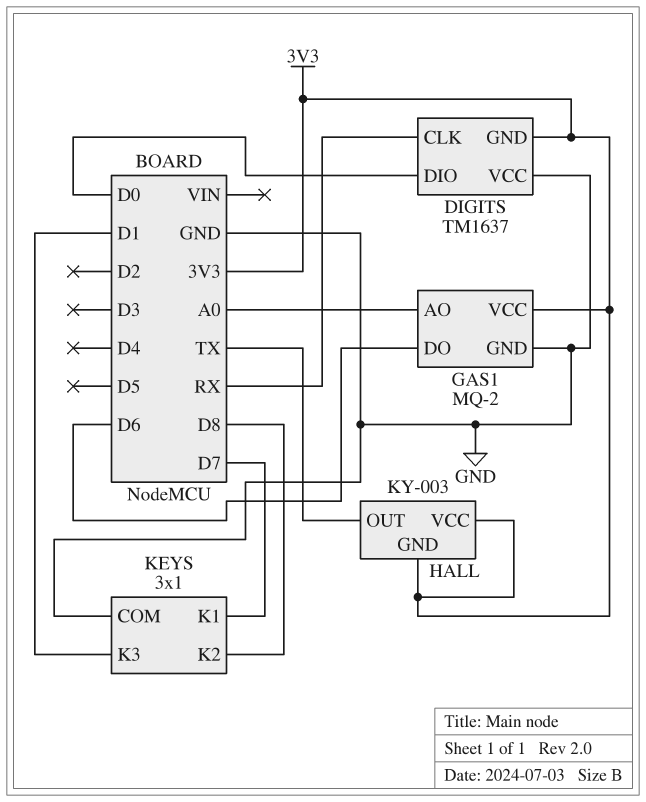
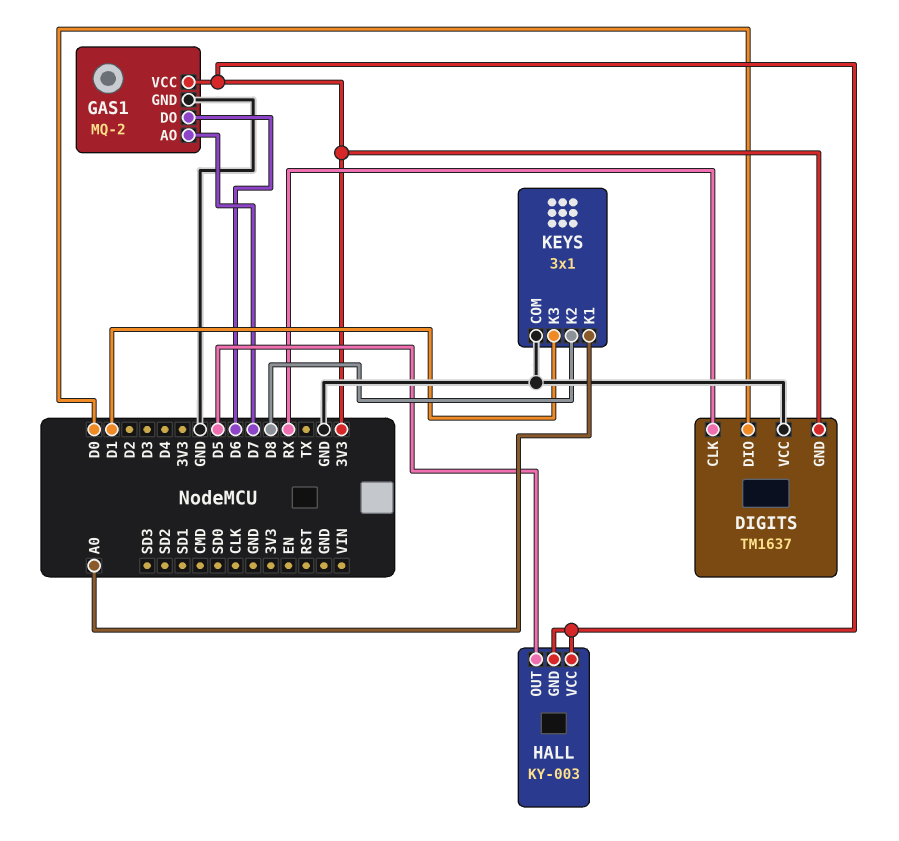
GAS1 pin AO: A0 -> D7
HALL pin OUT: TX -> D5
KEYS pin K1: D7 -> A0

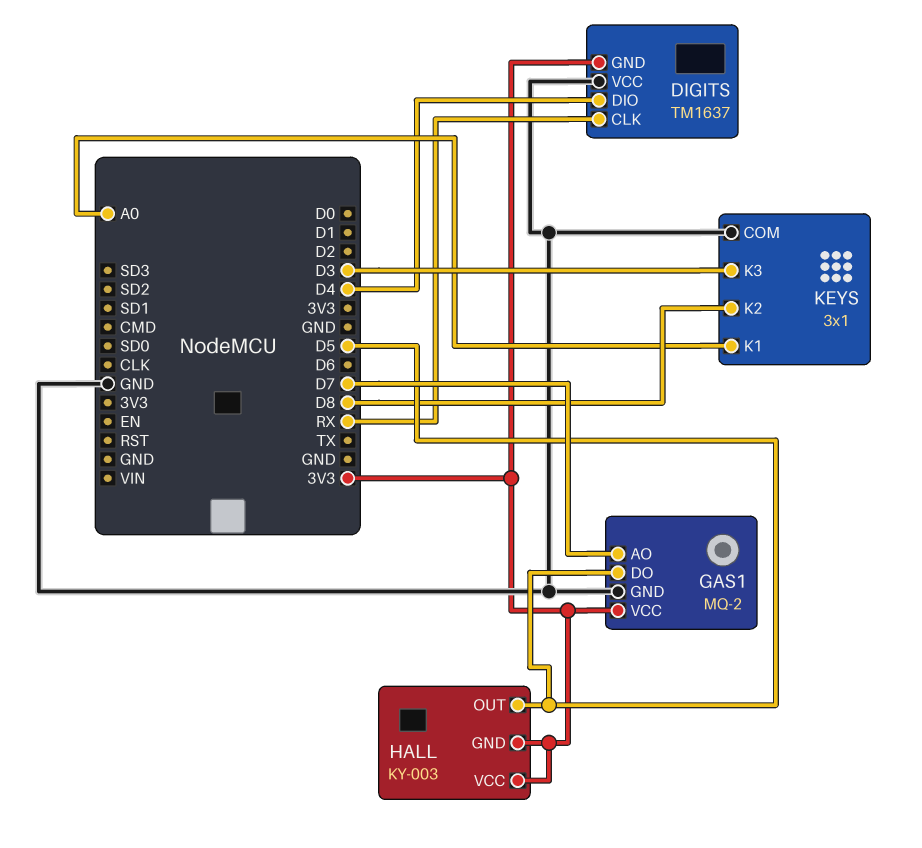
DIGITS pin DIO: D0 -> D4
GAS1 pin DO: D6 -> D5
KEYS pin K3: D1 -> D3

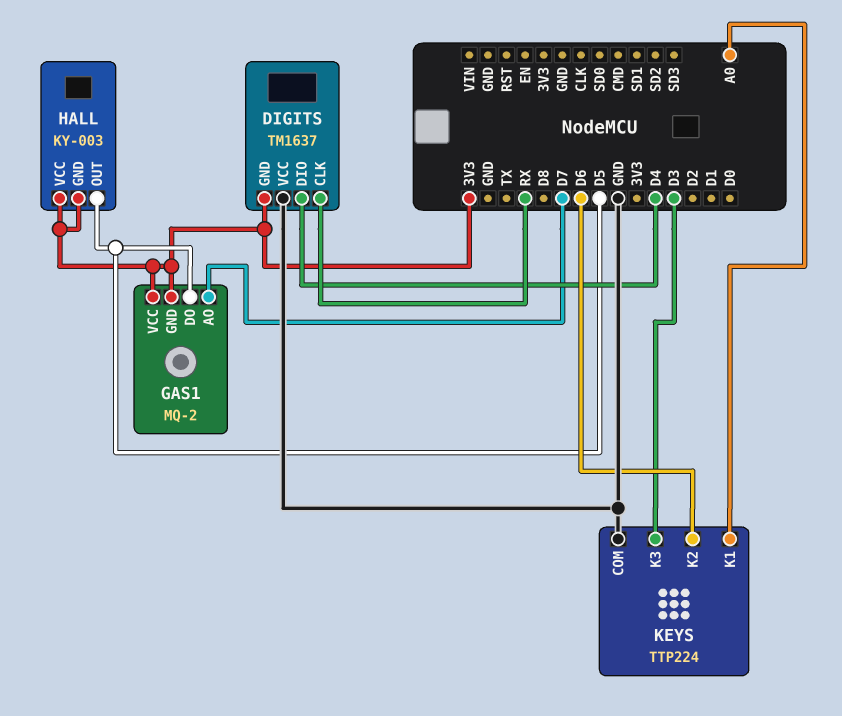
GAS1 pin GND: GND -> 3V3
KEYS: 3x1 -> TTP224
KEYS pin K2: D8 -> D6

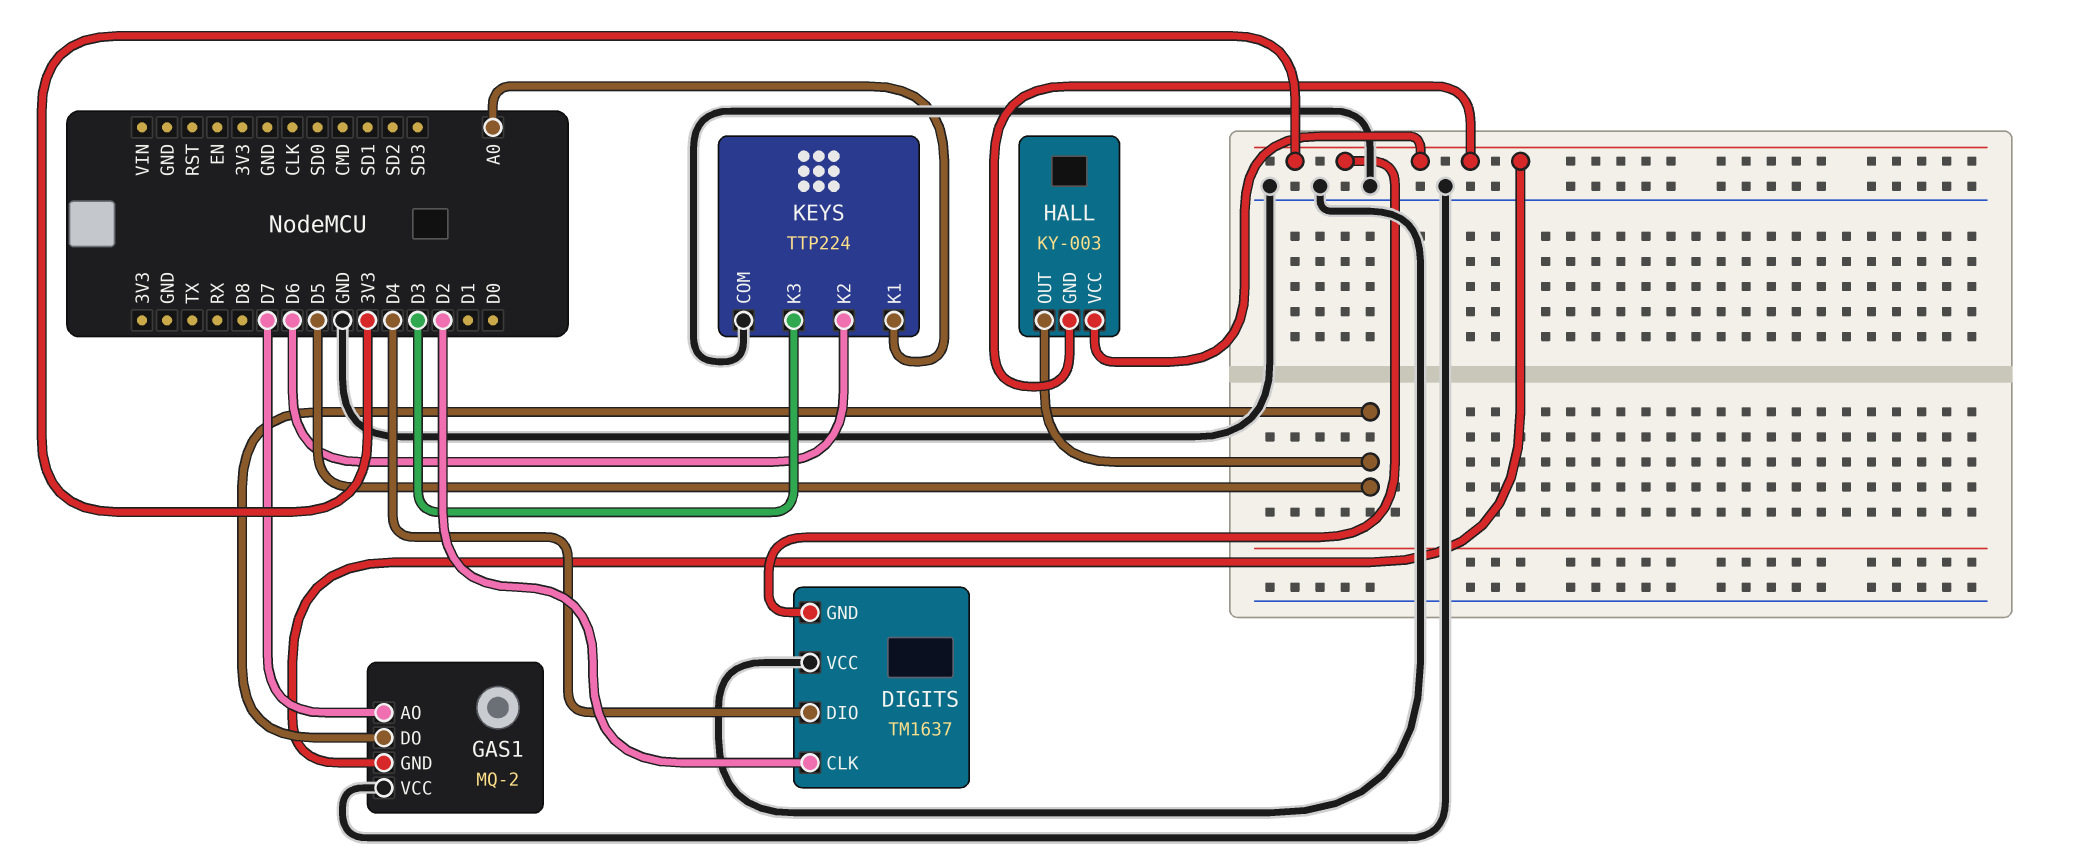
DIGITS pin CLK: RX -> D2
GAS1 pin VCC: 3V3 -> GND

